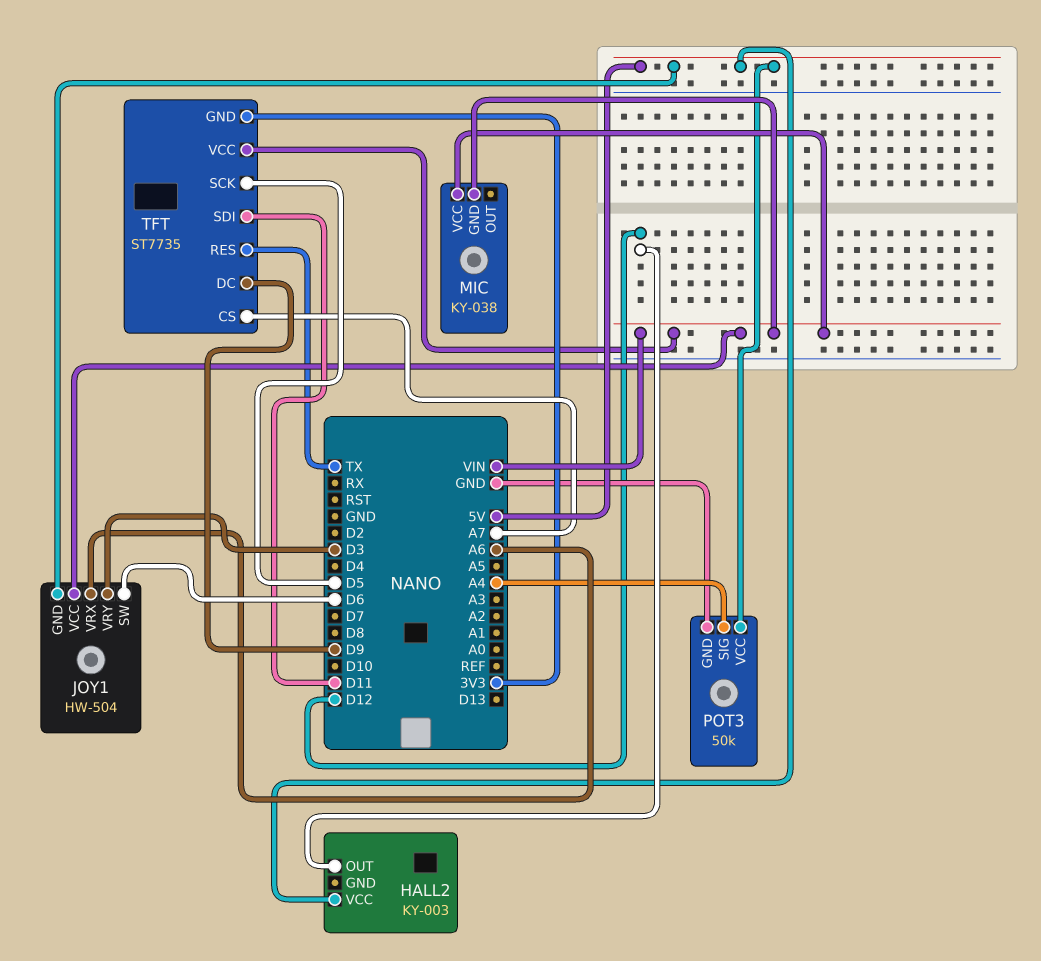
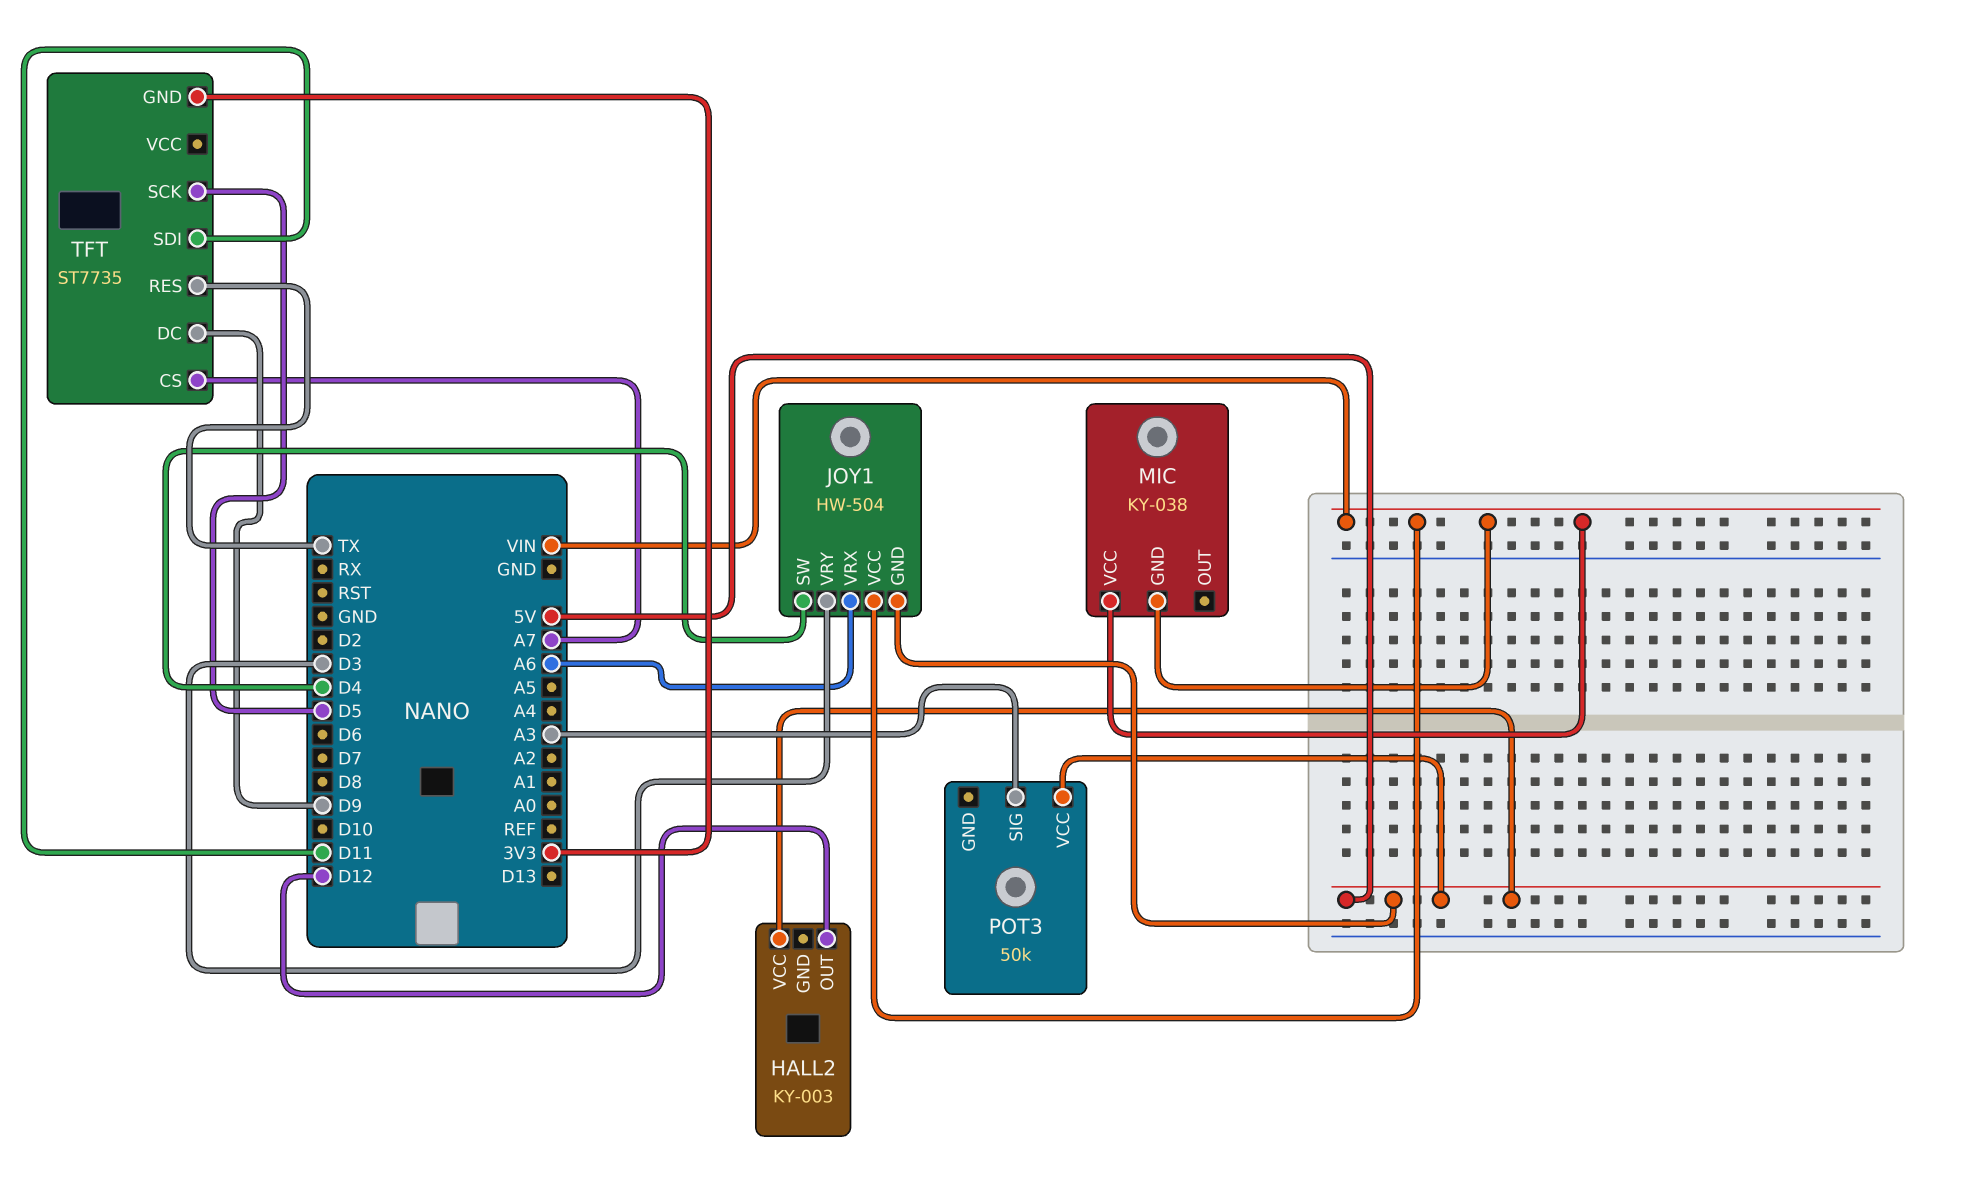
JOY1 pin SW: D6 -> D4
POT3 pin GND: GND -> none
POT3 pin SIG: A4 -> A3
TFT pin VCC: VIN -> none

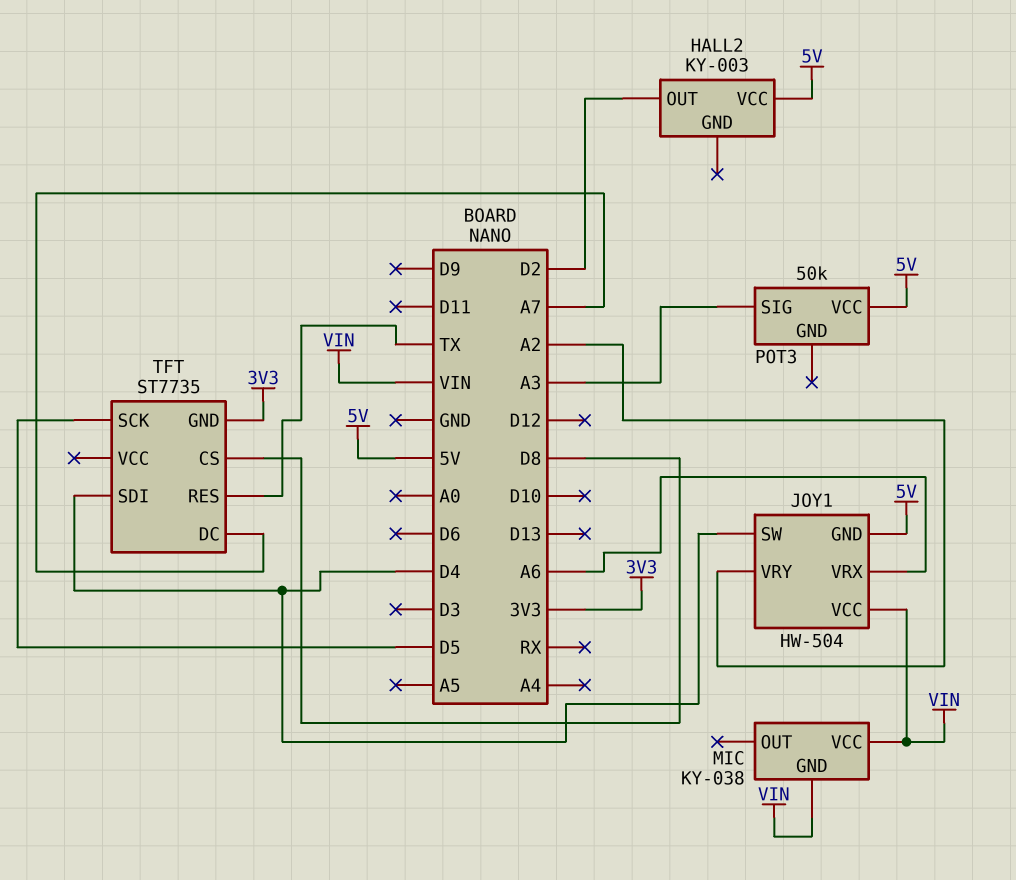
HALL2 pin OUT: D12 -> D2
JOY1 pin VRY: D3 -> A2
TFT pin CS: A7 -> D8
TFT pin DC: D9 -> A7
TFT pin SDI: D11 -> D4

